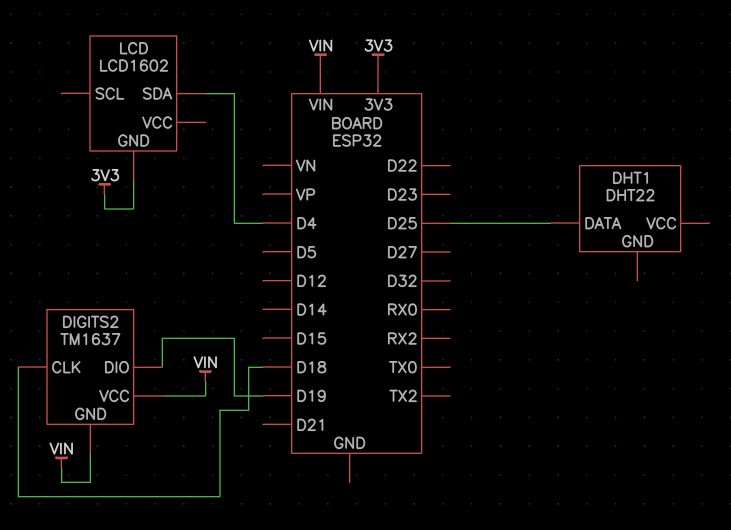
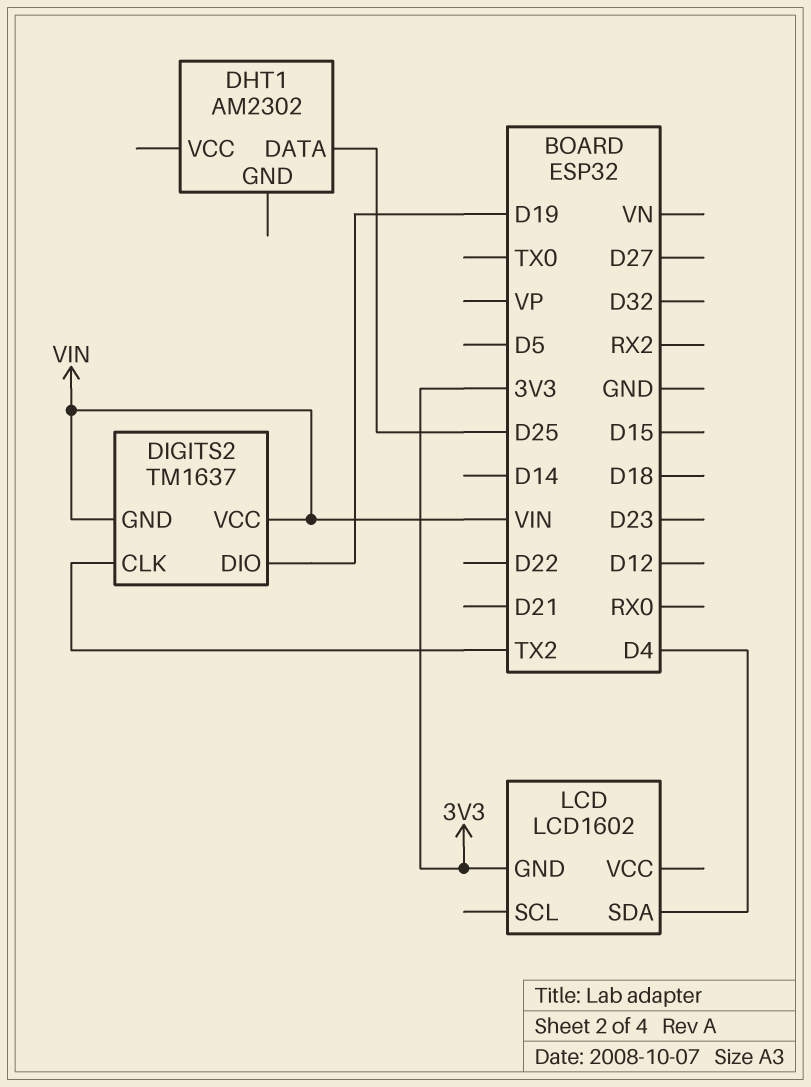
DHT1: DHT22 -> AM2302
DIGITS2 pin CLK: D18 -> TX2

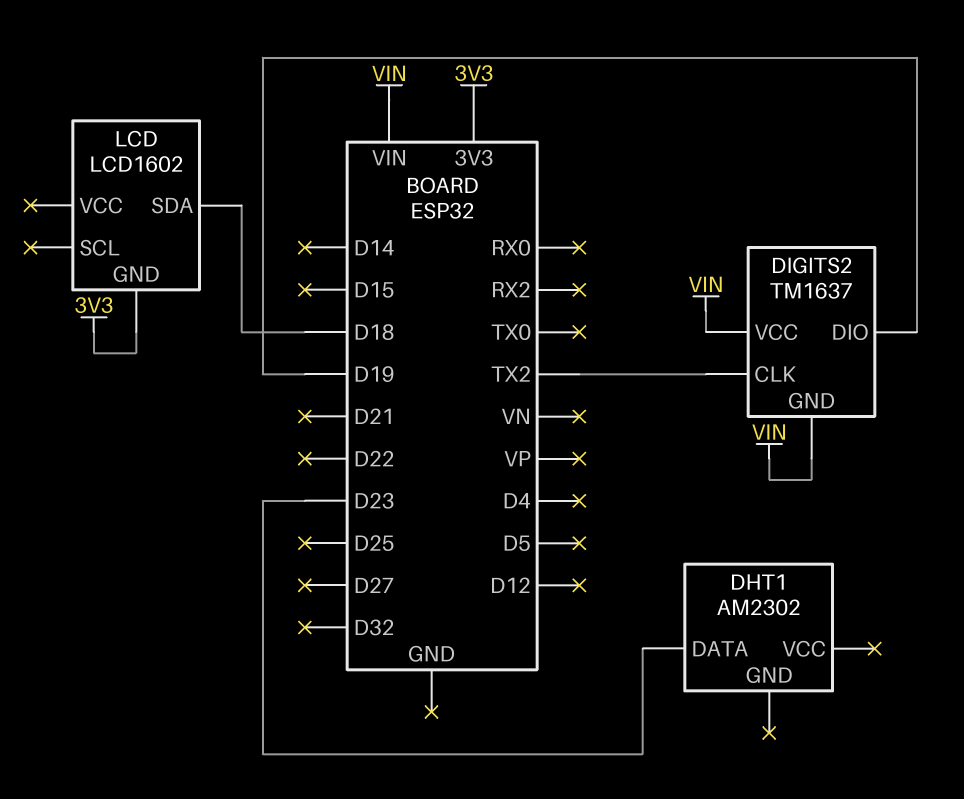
DHT1 pin DATA: D25 -> D23
LCD pin SDA: D4 -> D18

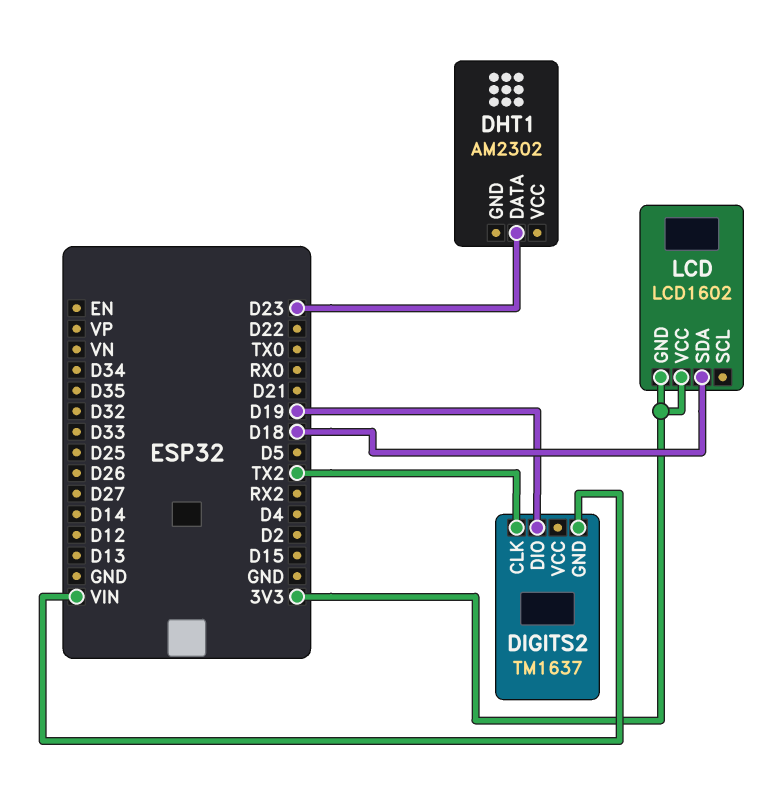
DIGITS2 pin VCC: VIN -> none
LCD pin VCC: none -> 3V3

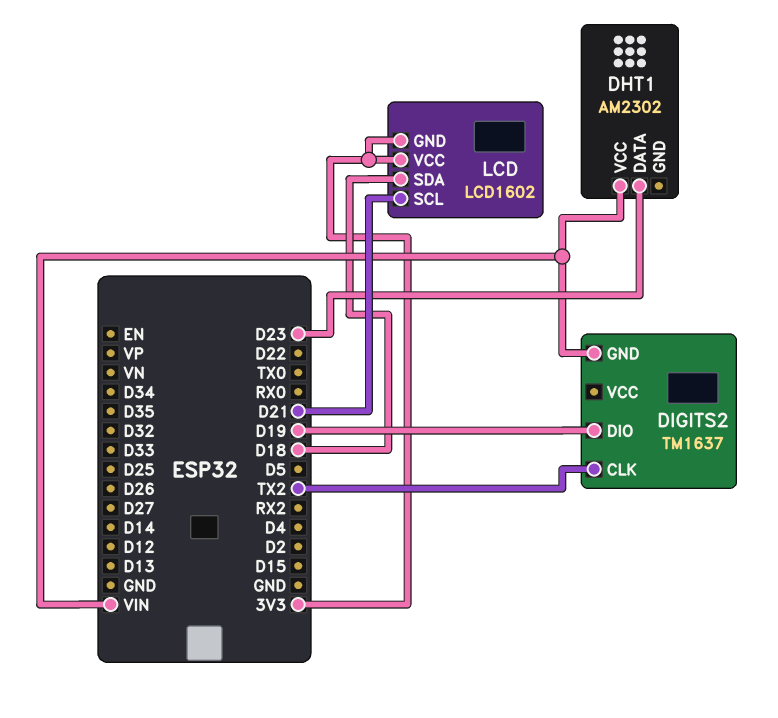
DHT1 pin VCC: none -> VIN
LCD pin SCL: none -> D21

